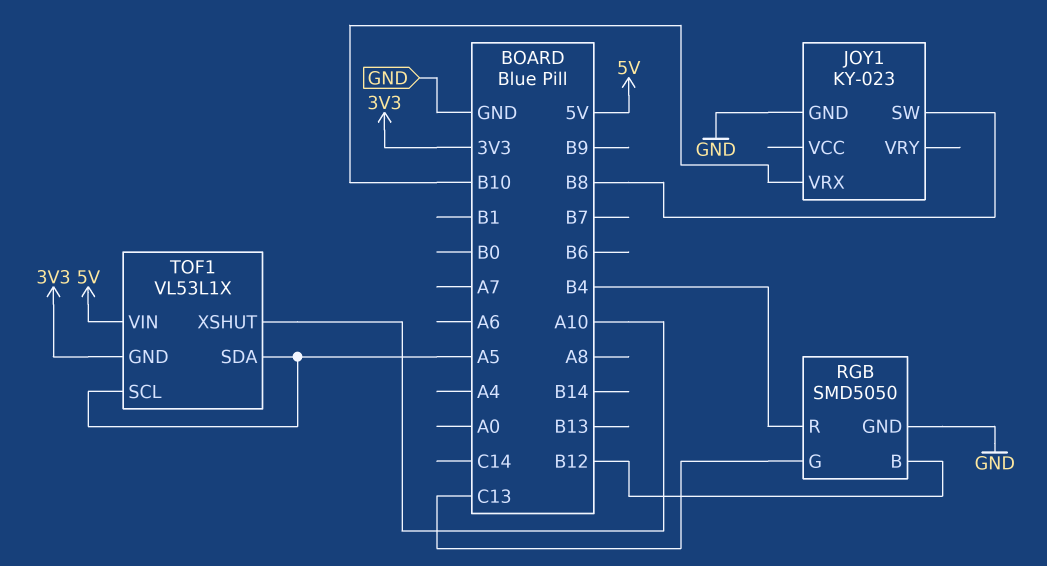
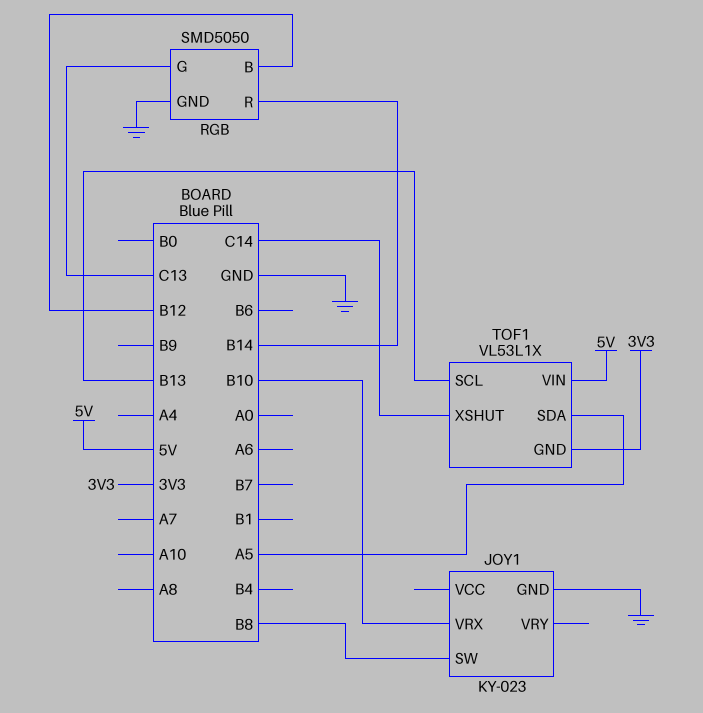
RGB pin R: B4 -> B14
TOF1 pin SCL: A5 -> B13
TOF1 pin XSHUT: A10 -> C14

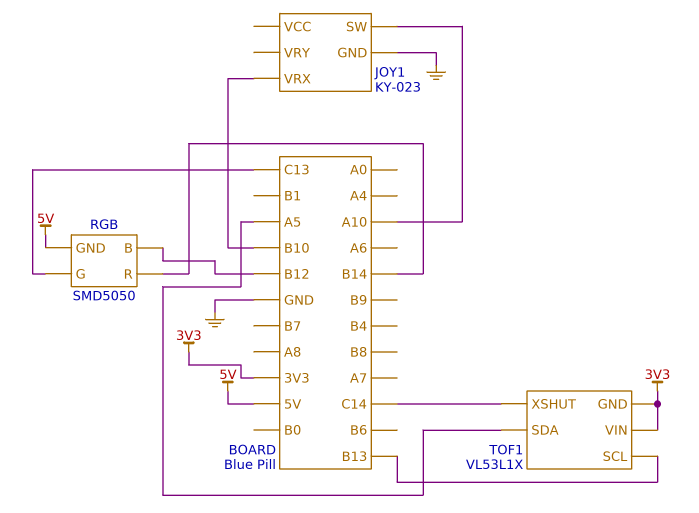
JOY1 pin SW: B8 -> A10
RGB pin GND: GND -> 5V
TOF1 pin VIN: 5V -> 3V3

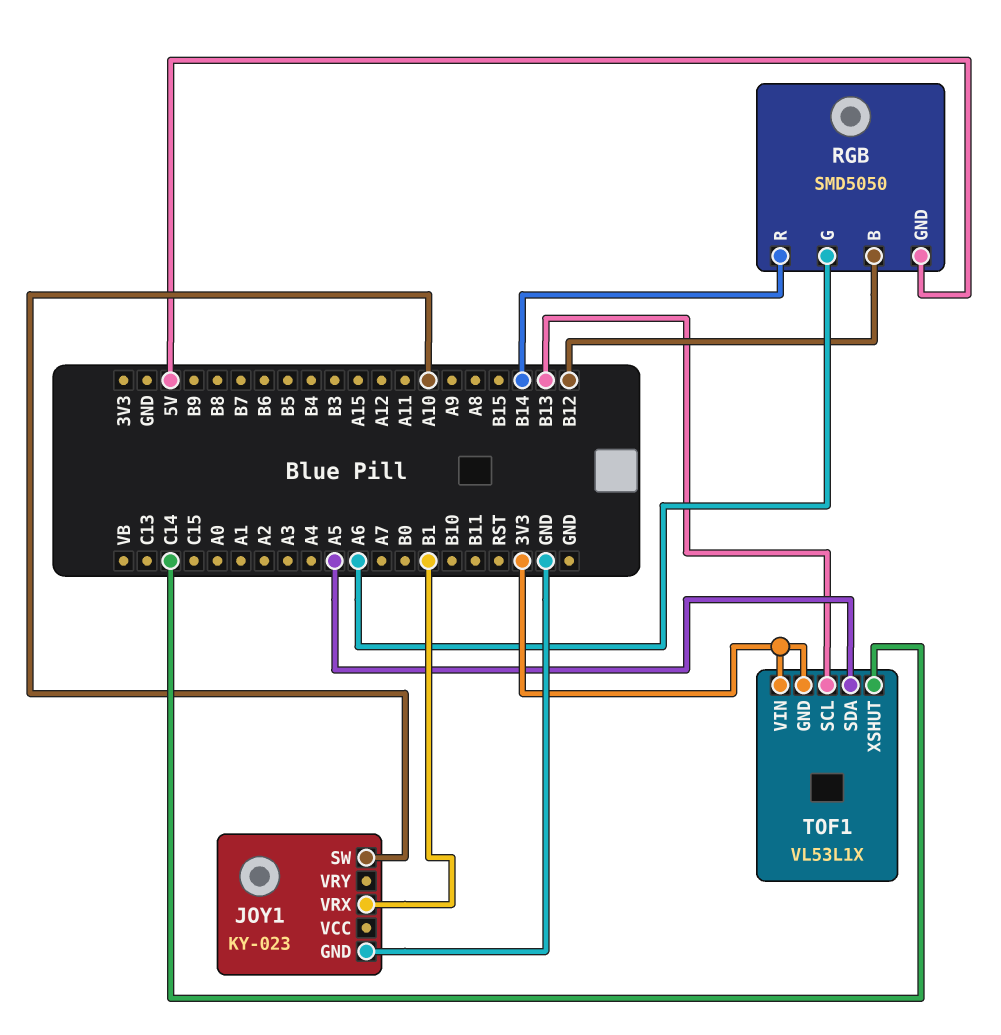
JOY1 pin VRX: B10 -> B1
RGB pin G: C13 -> A6

